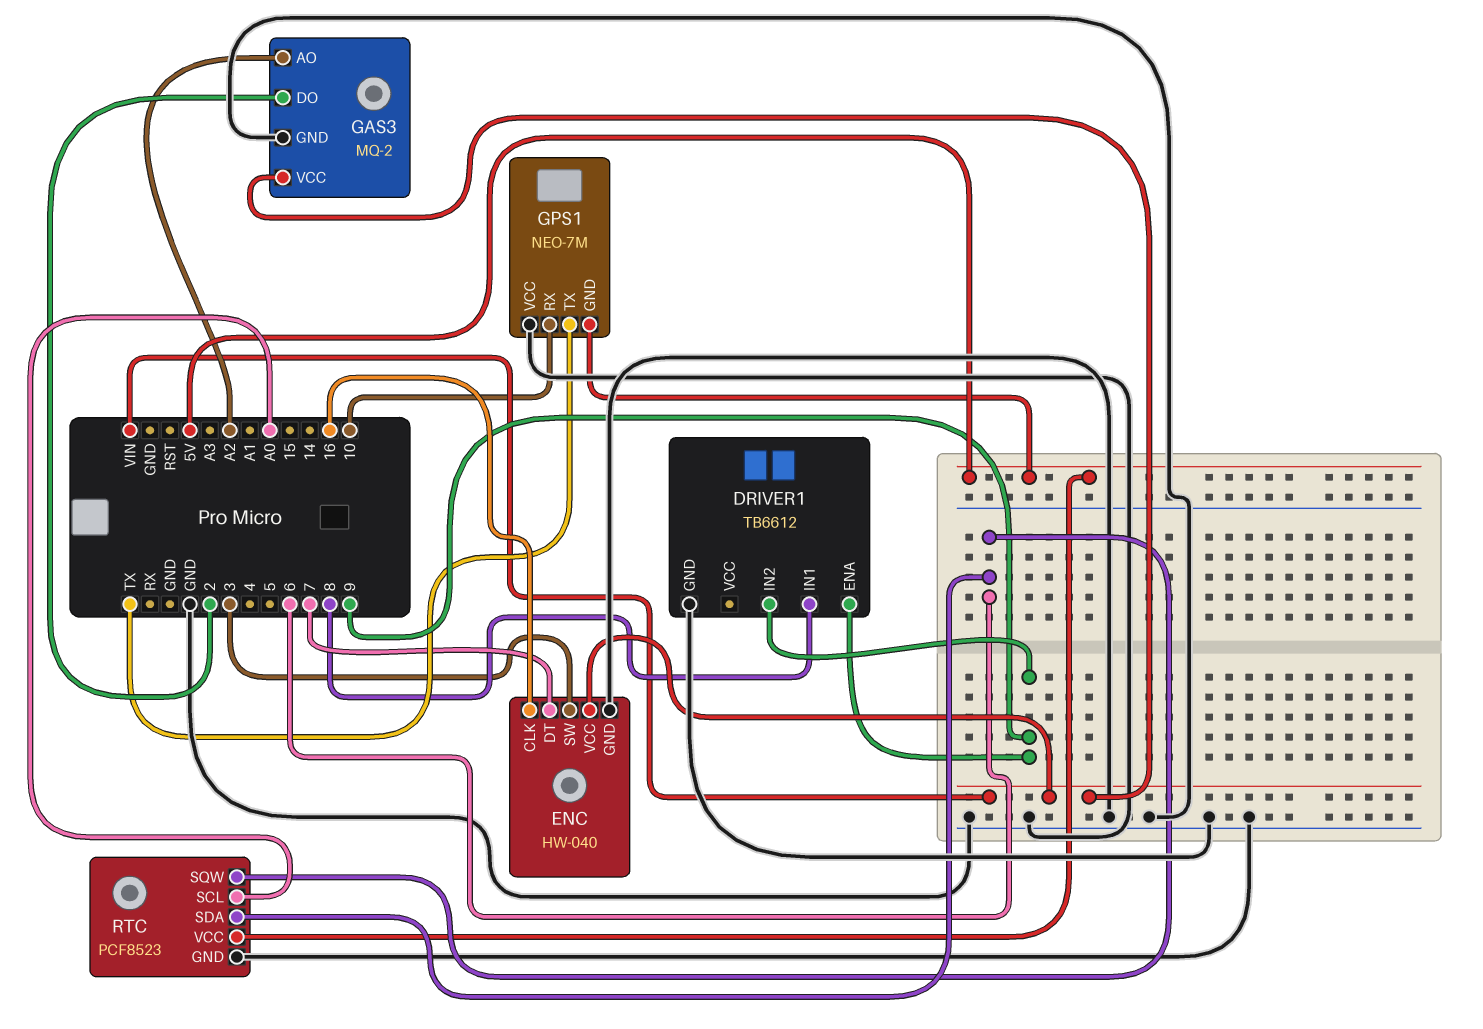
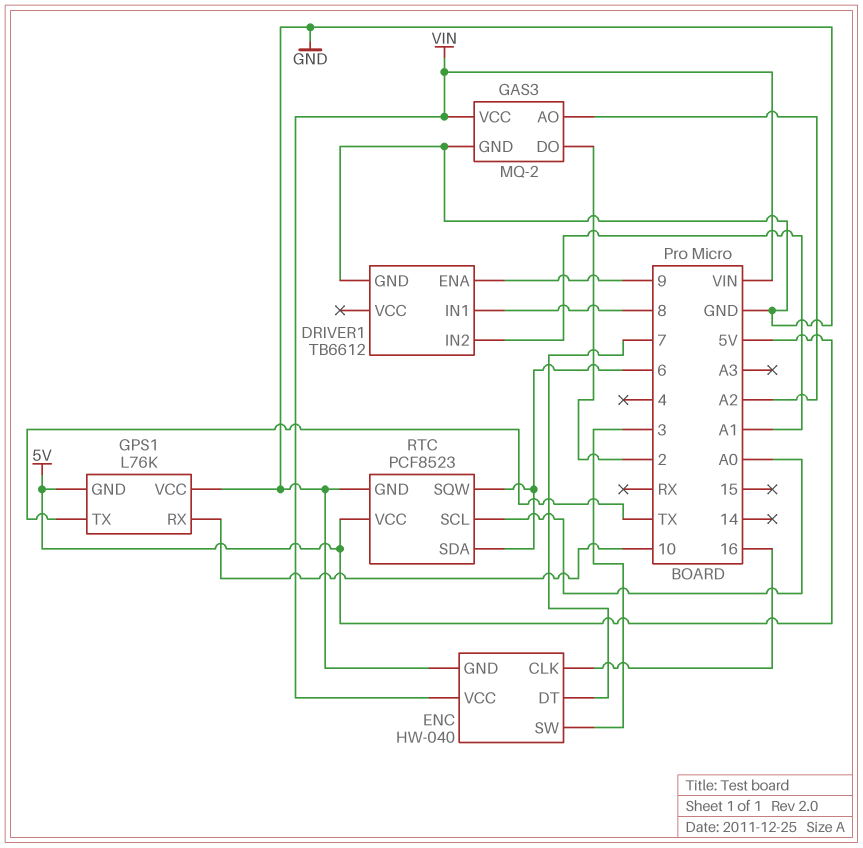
DRIVER1 pin IN2: 9 -> A1
GPS1: NEO-7M -> L76K

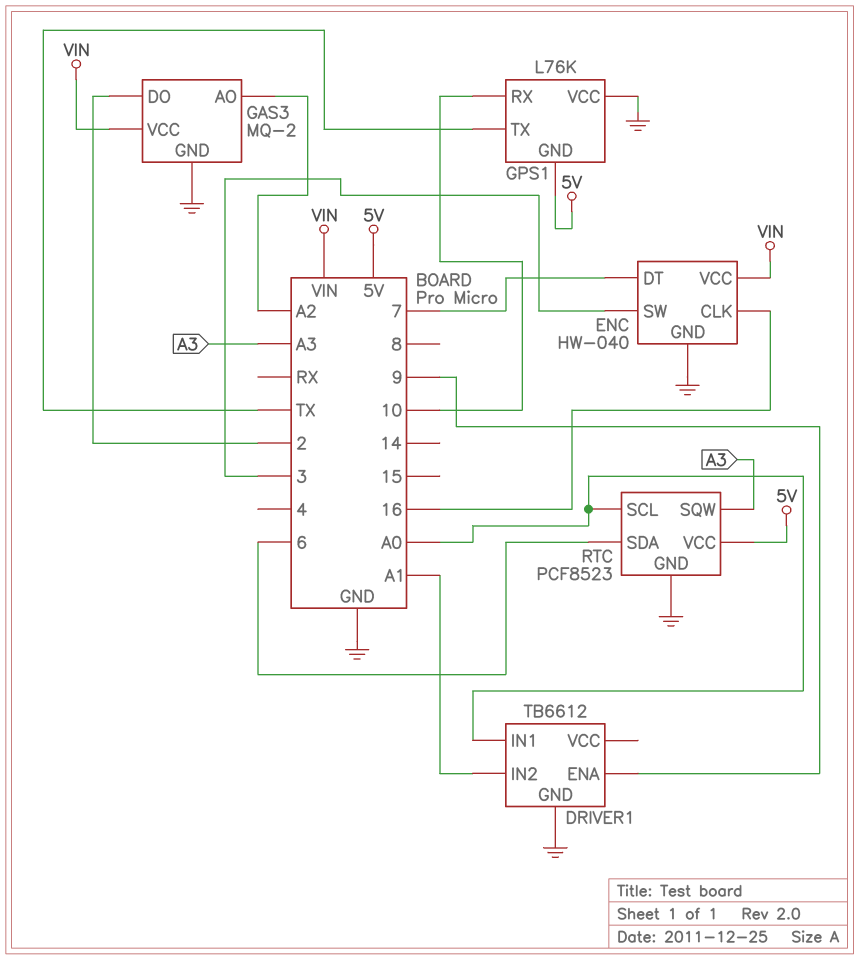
DRIVER1 pin IN1: 8 -> A0
RTC pin SQW: 6 -> A3

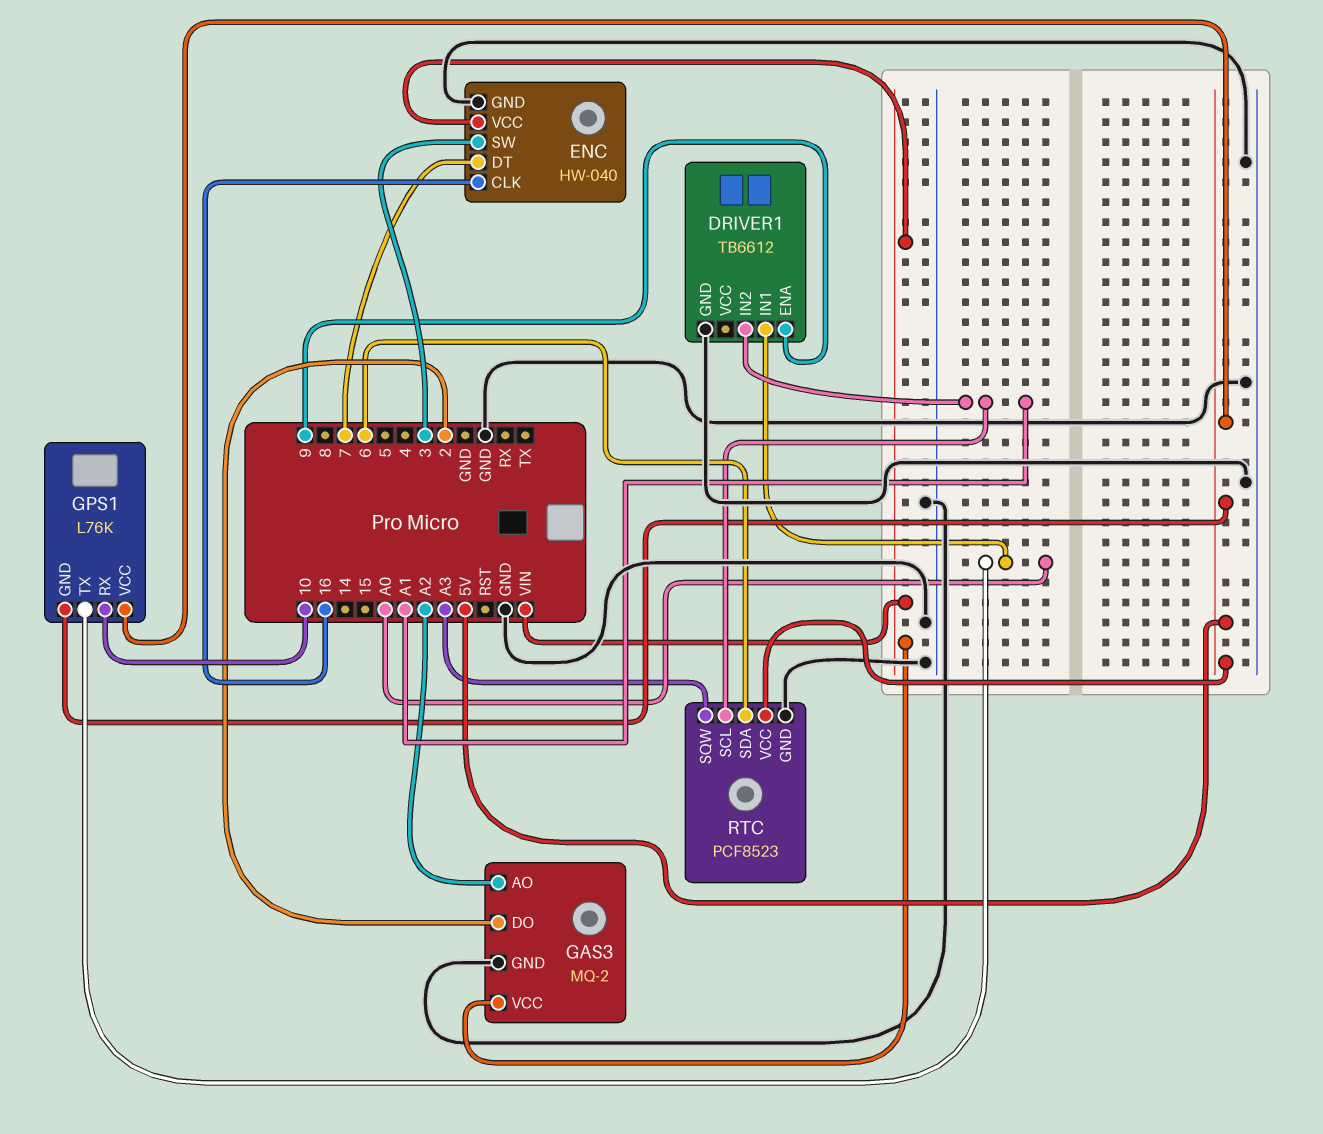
GPS1 pin TX: TX -> A0
GPS1 pin VCC: GND -> 5V
RTC pin SCL: A0 -> A1

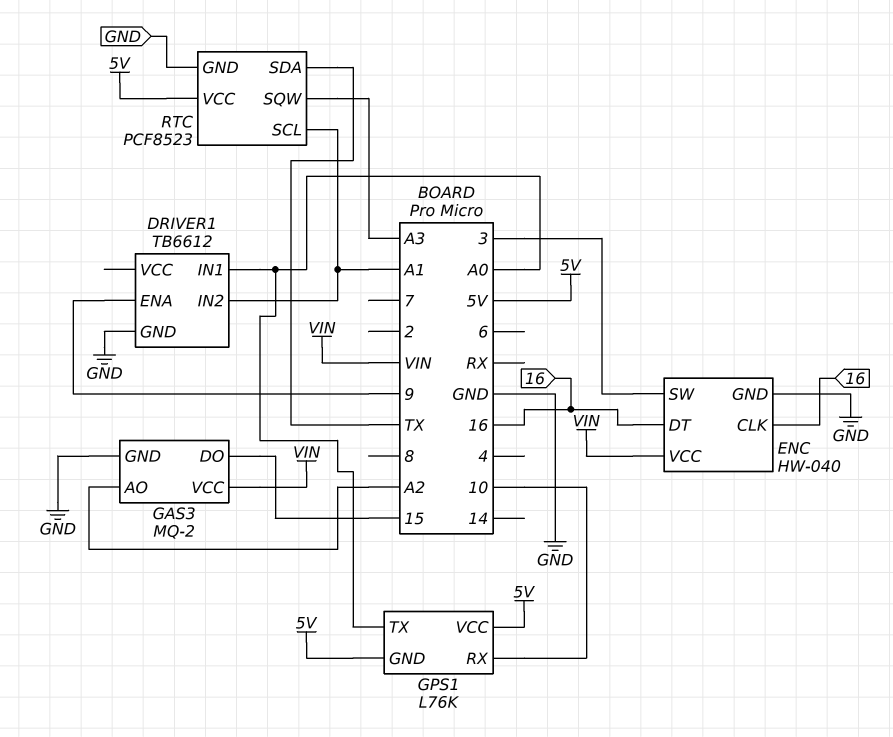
ENC pin DT: 7 -> 16
GAS3 pin DO: 2 -> 15
RTC pin SDA: 6 -> TX

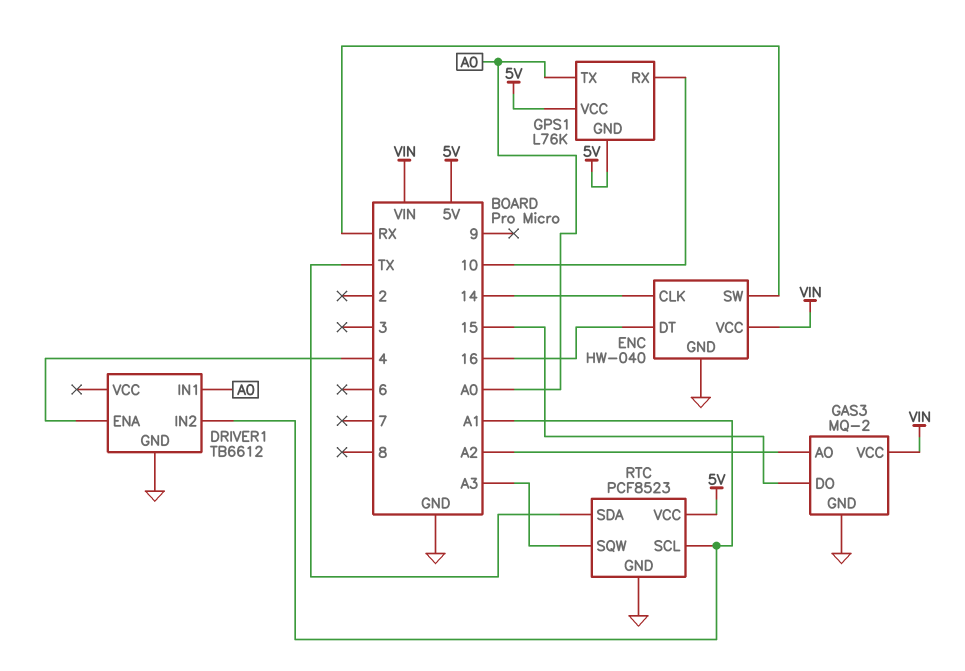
DRIVER1 pin ENA: 9 -> 4
ENC pin CLK: 16 -> 14
ENC pin SW: 3 -> RX

